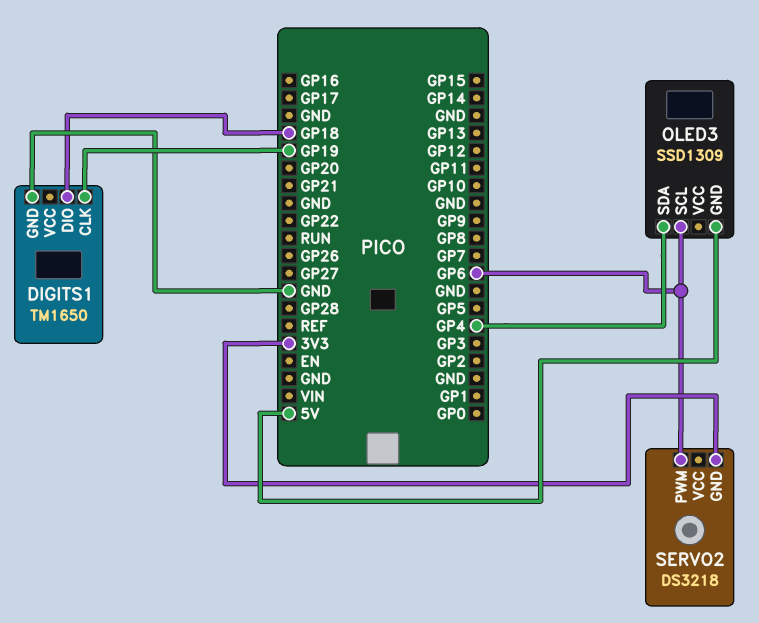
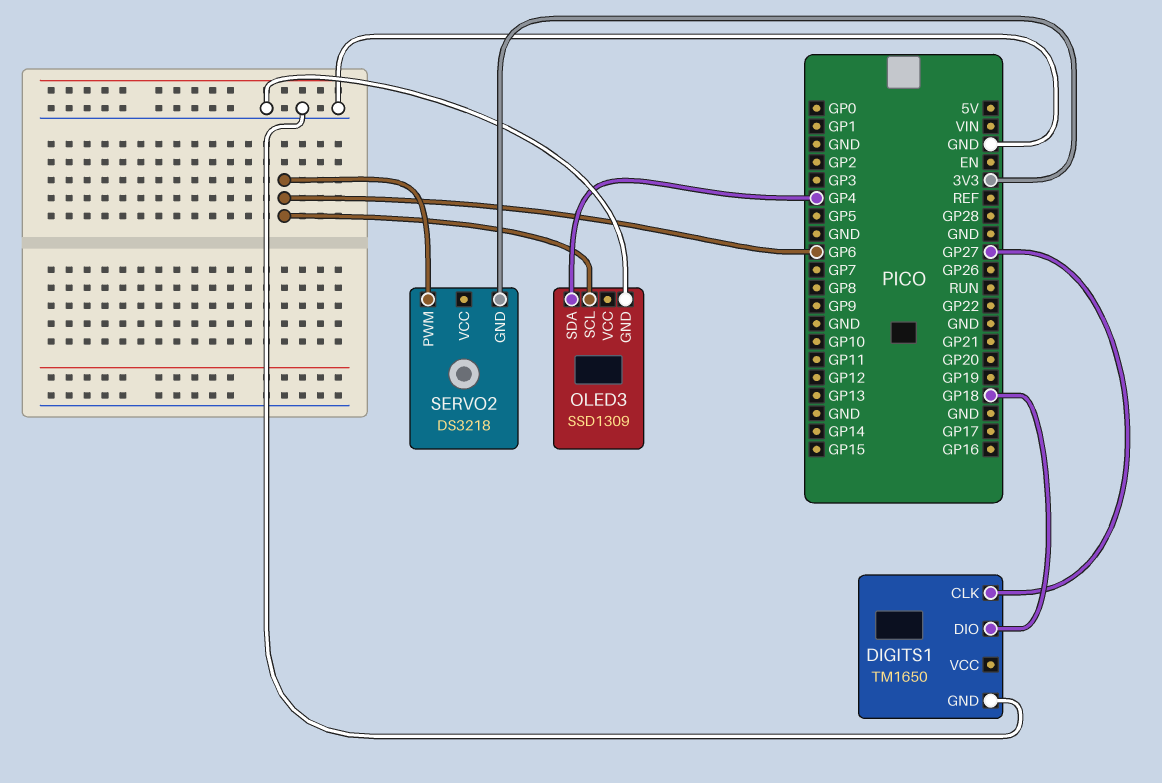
DIGITS1 pin CLK: GP19 -> GP27
OLED3 pin GND: 5V -> GND

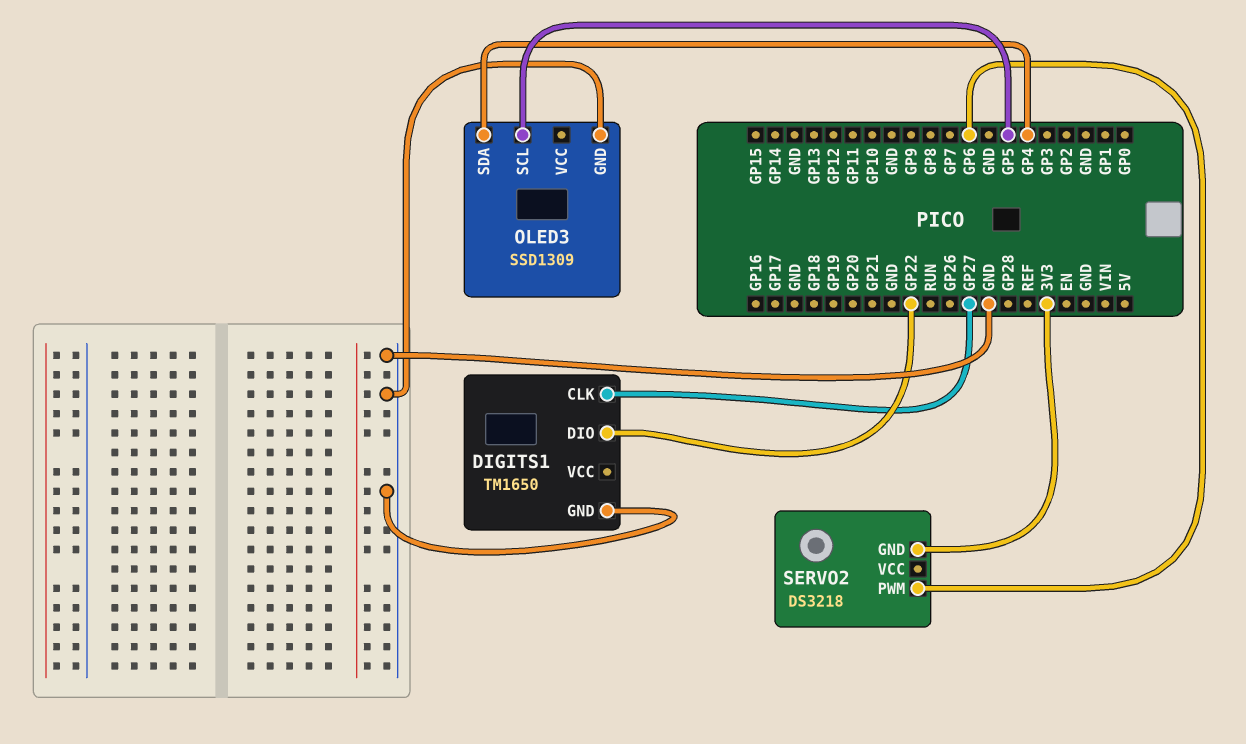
DIGITS1 pin DIO: GP18 -> GP22
OLED3 pin SCL: GP6 -> GP5

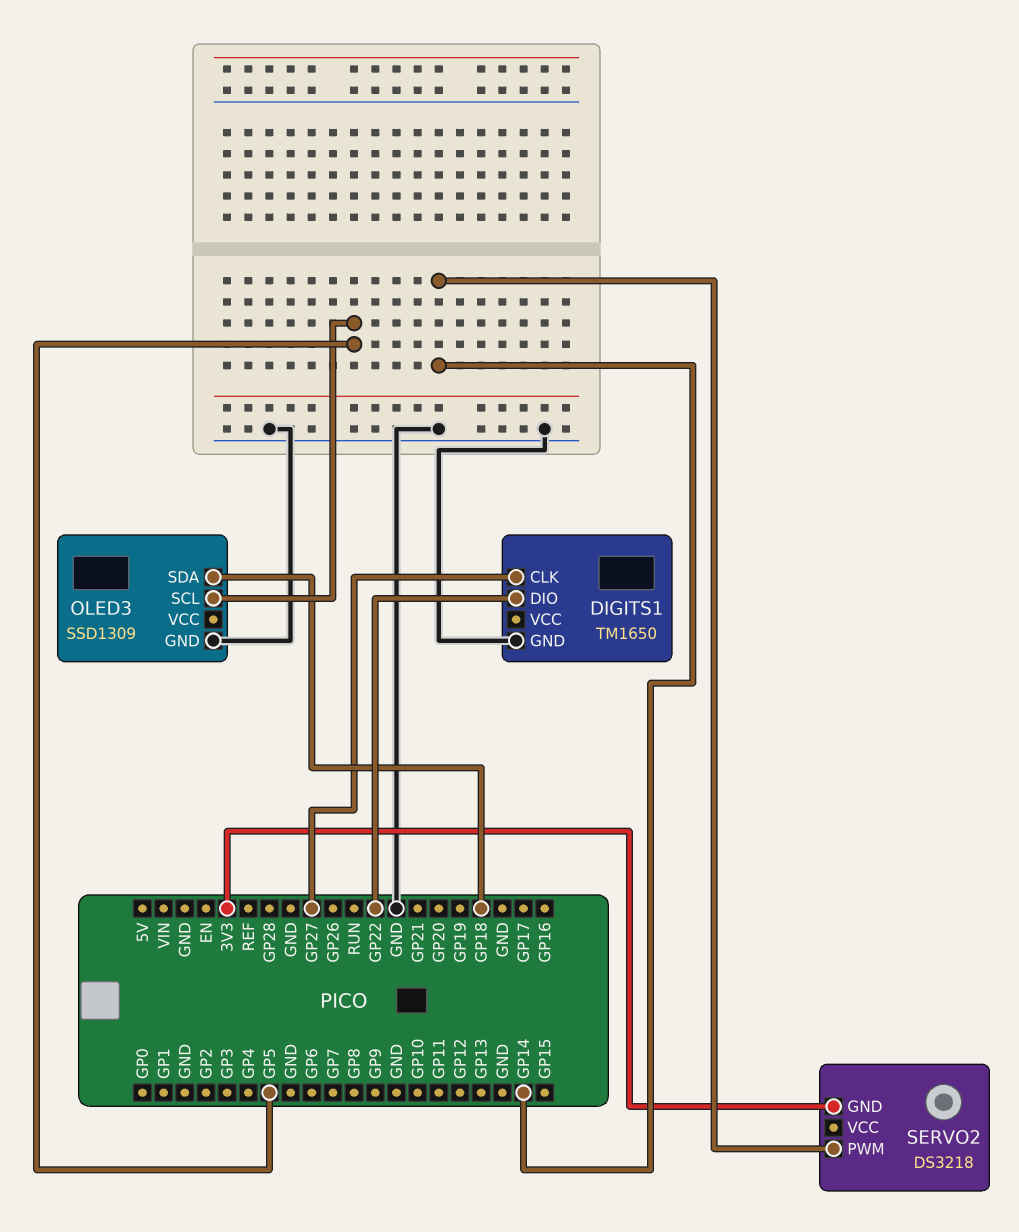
OLED3 pin SDA: GP4 -> GP18
SERVO2 pin PWM: GP6 -> GP14

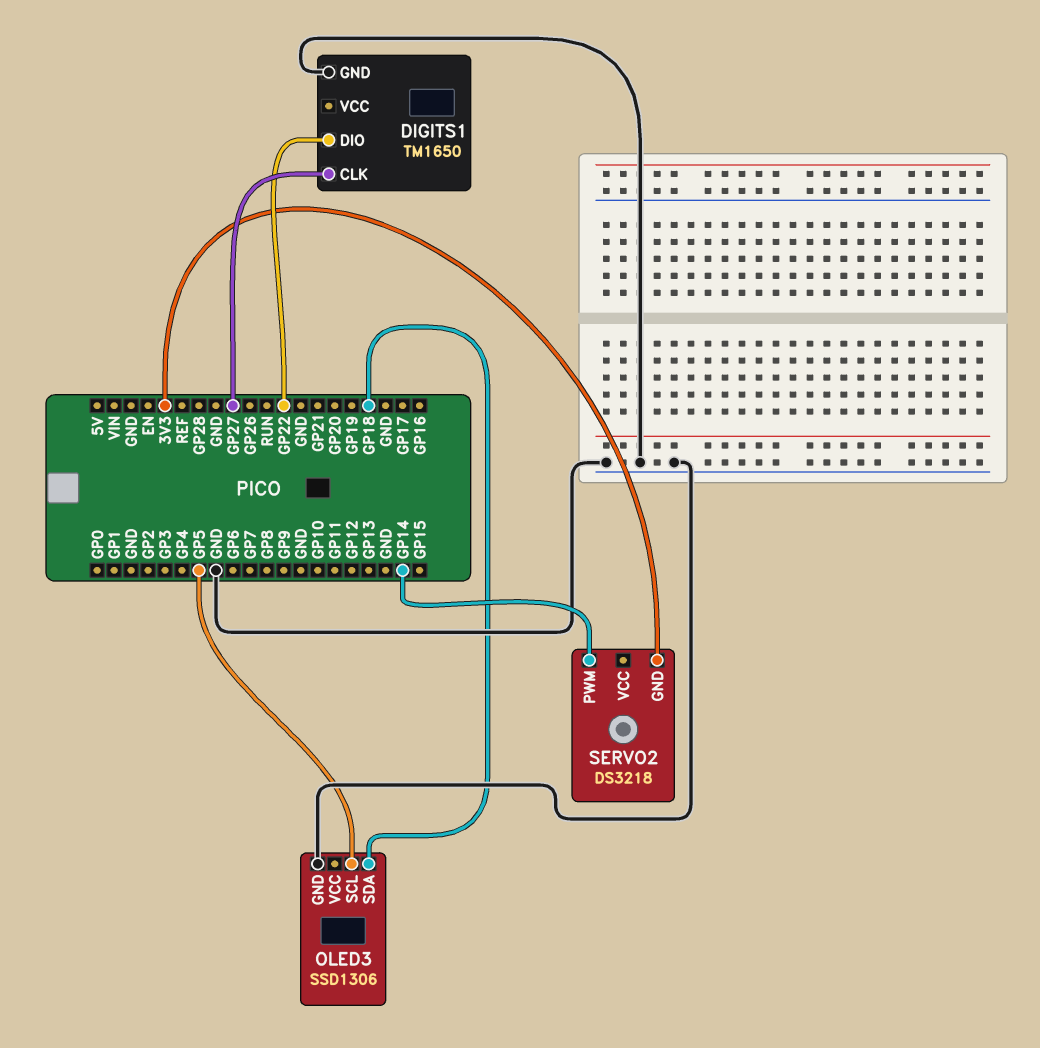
OLED3: SSD1309 -> SSD1306

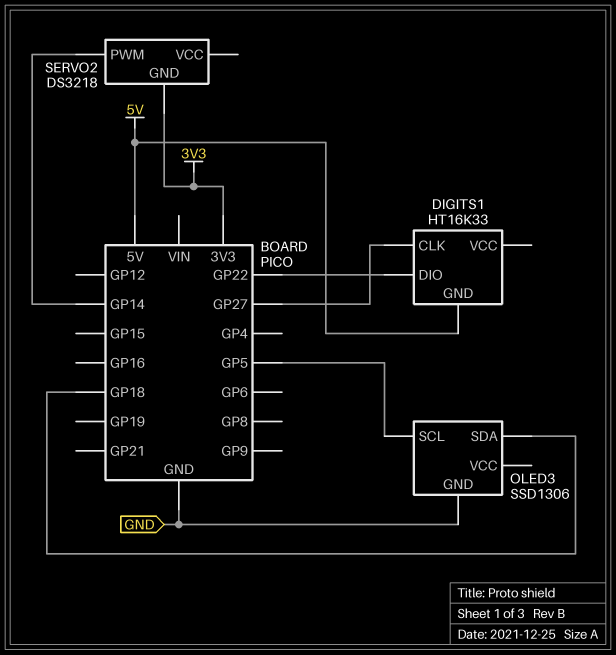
DIGITS1: TM1650 -> HT16K33
DIGITS1 pin GND: GND -> 5V

